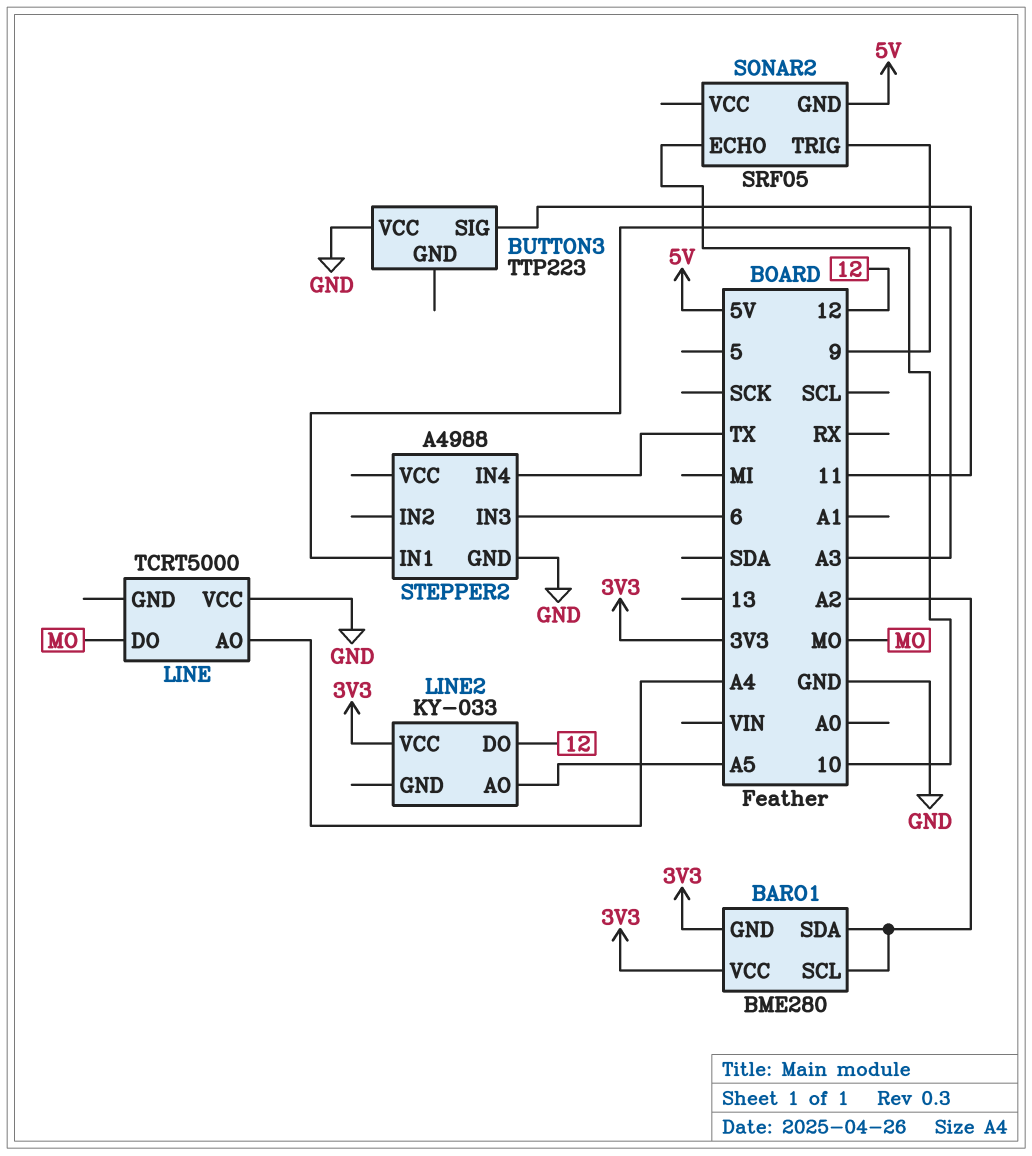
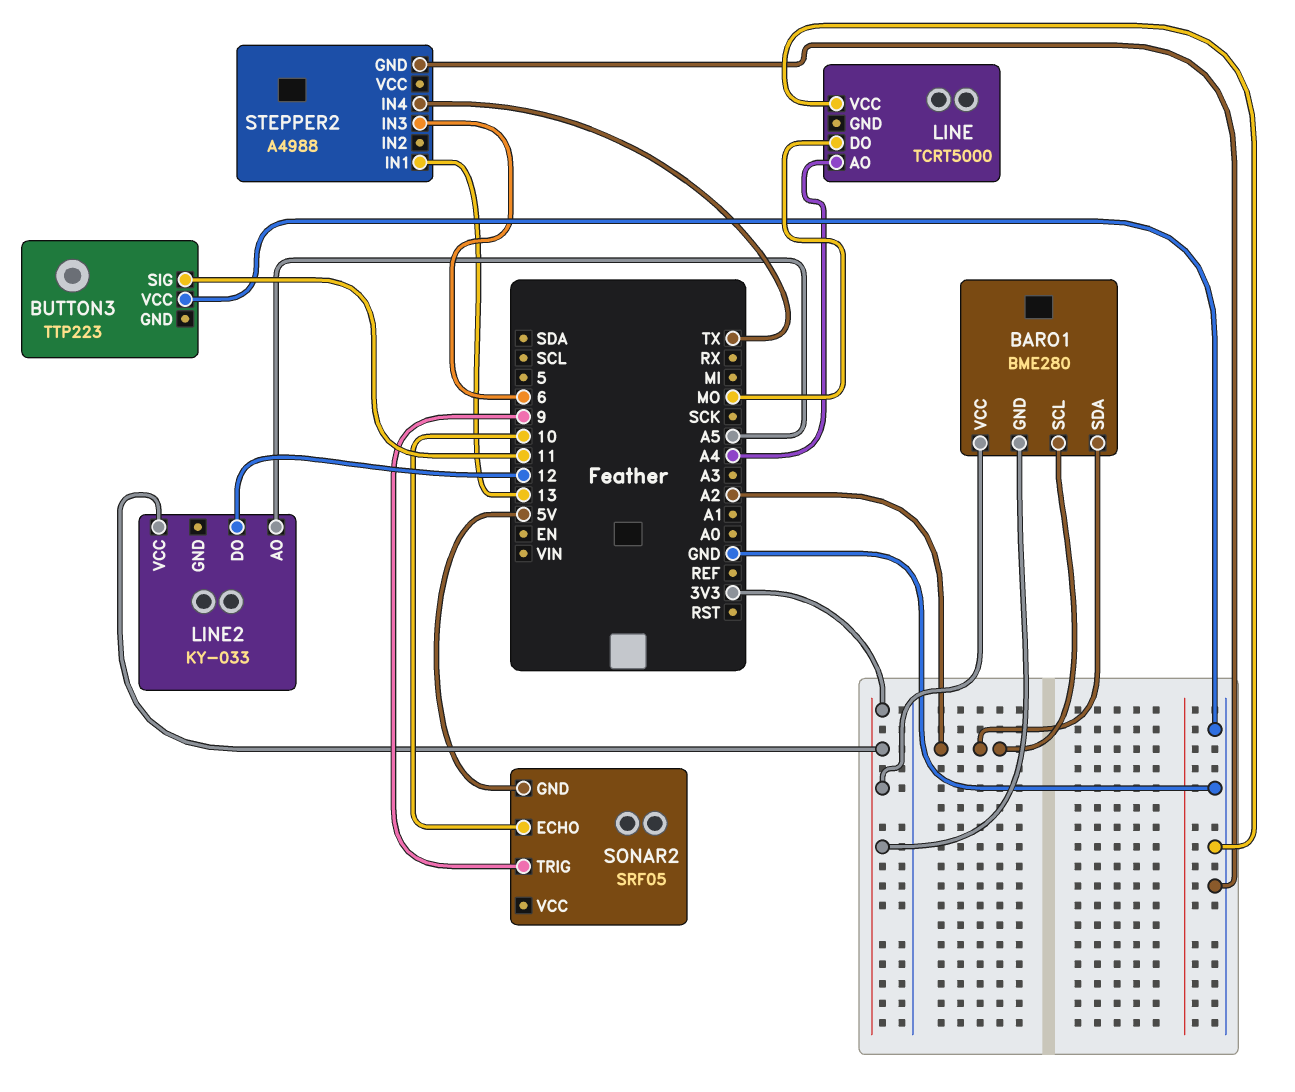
STEPPER2 pin IN1: A3 -> 13

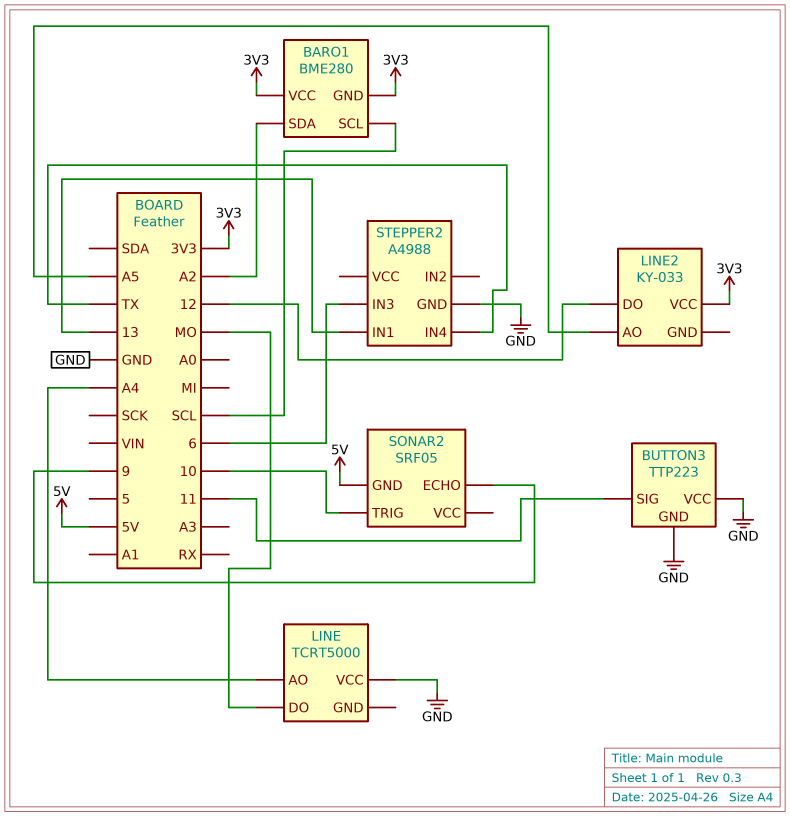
BARO1 pin SCL: A2 -> SCL
BUTTON3 pin GND: none -> GND
SONAR2 pin ECHO: 10 -> 9
SONAR2 pin TRIG: 9 -> 10

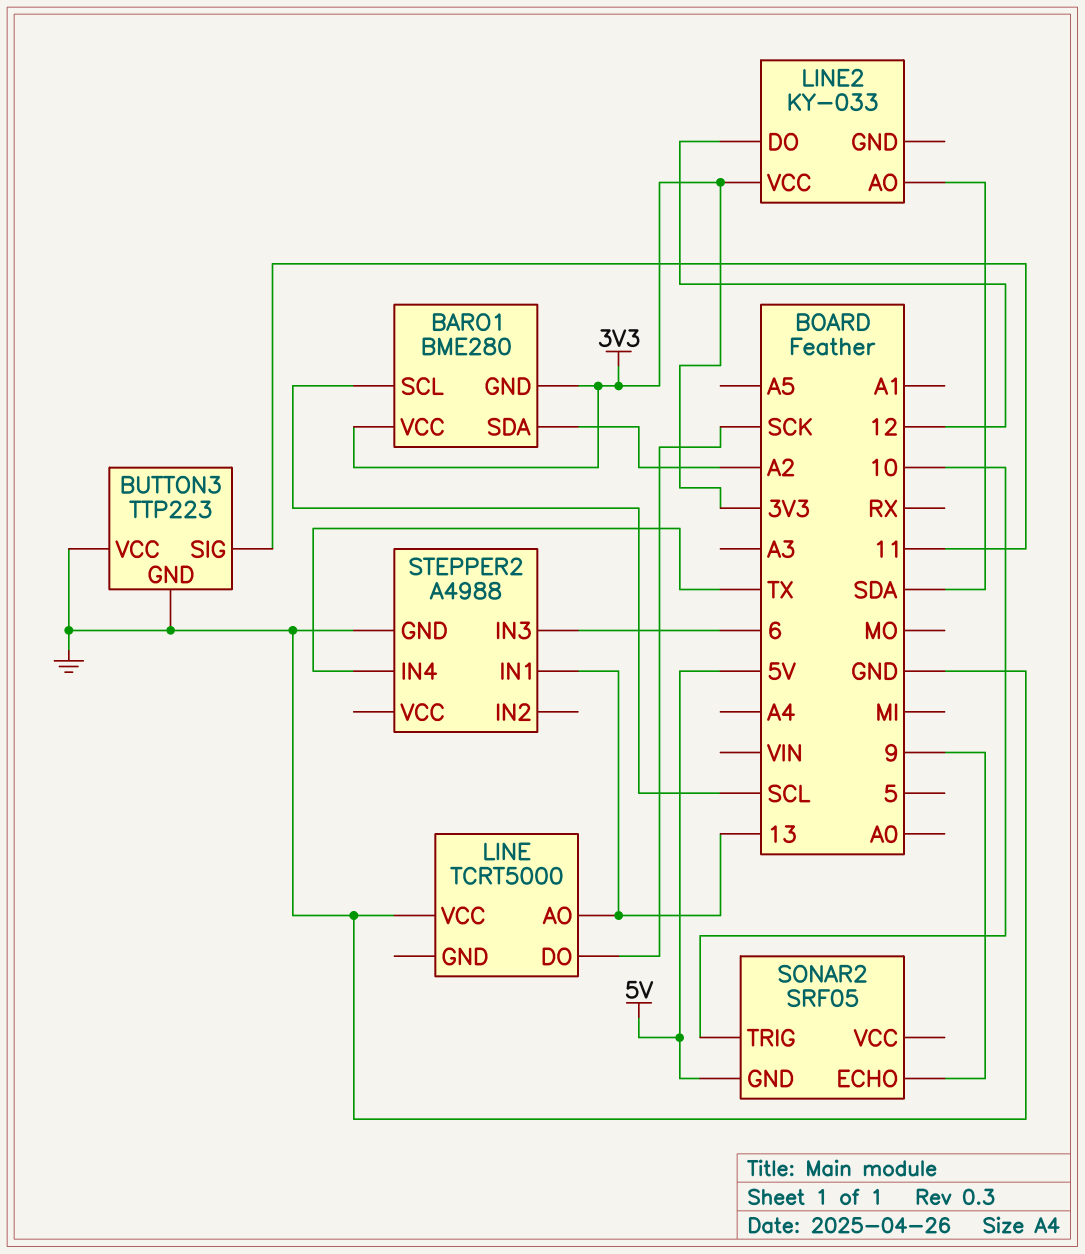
LINE pin AO: A4 -> 13
LINE pin DO: MO -> SCK
LINE2 pin AO: A5 -> SDA

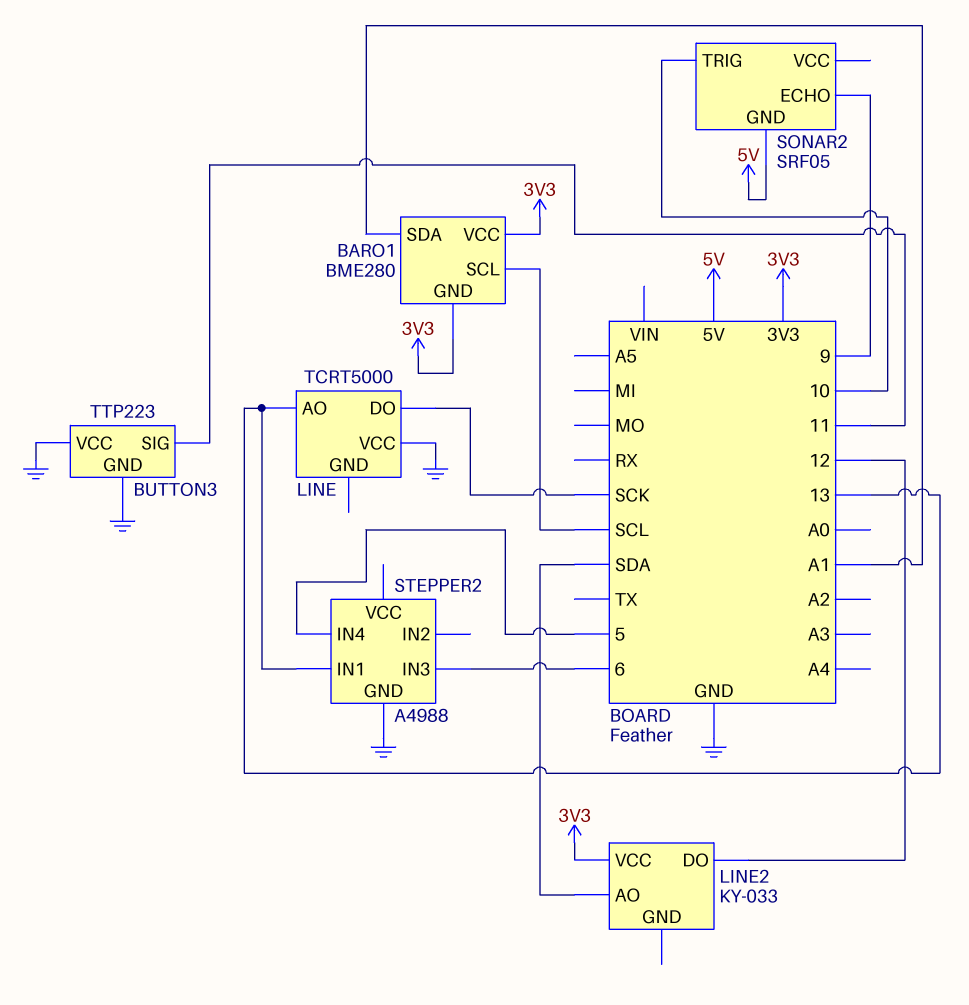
BARO1 pin SDA: A2 -> A1
STEPPER2 pin IN4: TX -> 5

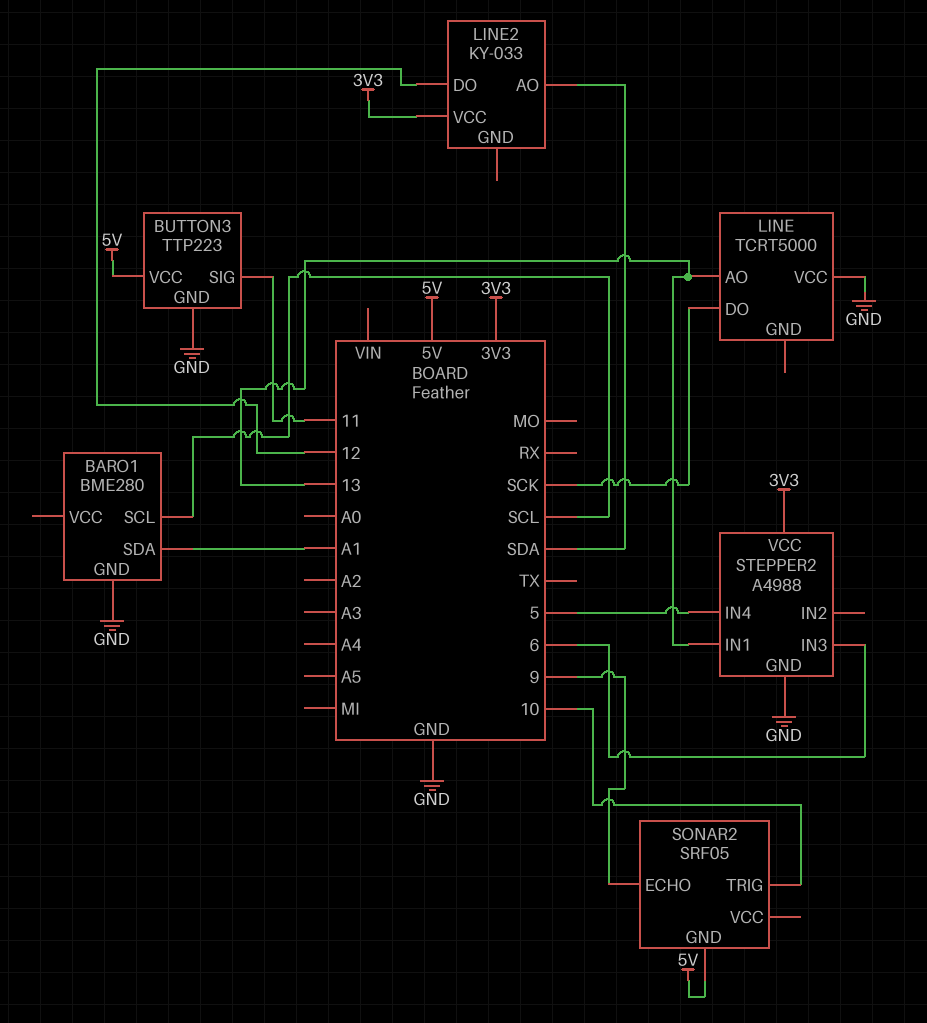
BARO1 pin GND: 3V3 -> GND
BARO1 pin VCC: 3V3 -> none
BUTTON3 pin VCC: GND -> 5V
STEPPER2 pin VCC: none -> 3V3

